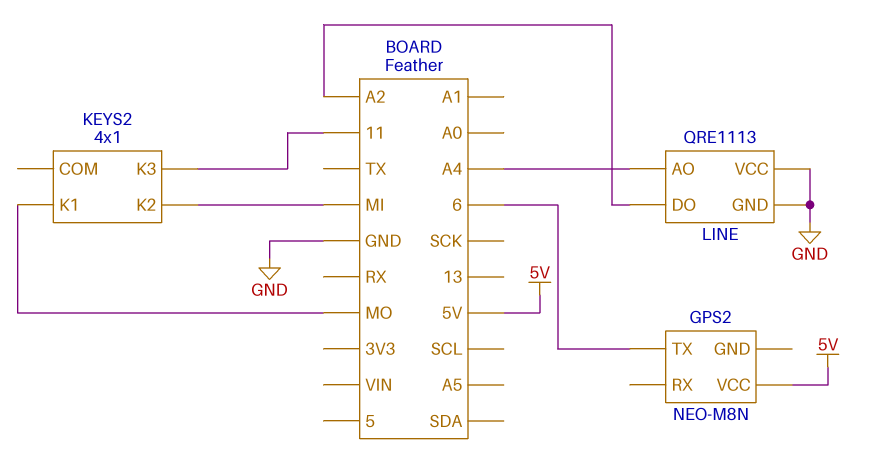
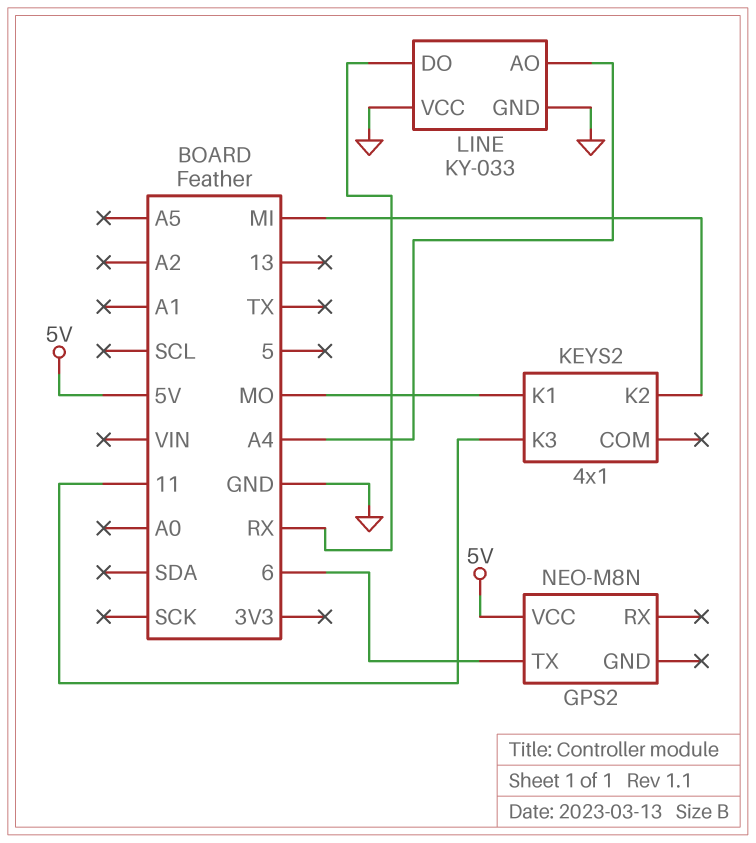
LINE: QRE1113 -> KY-033
LINE pin DO: A2 -> RX

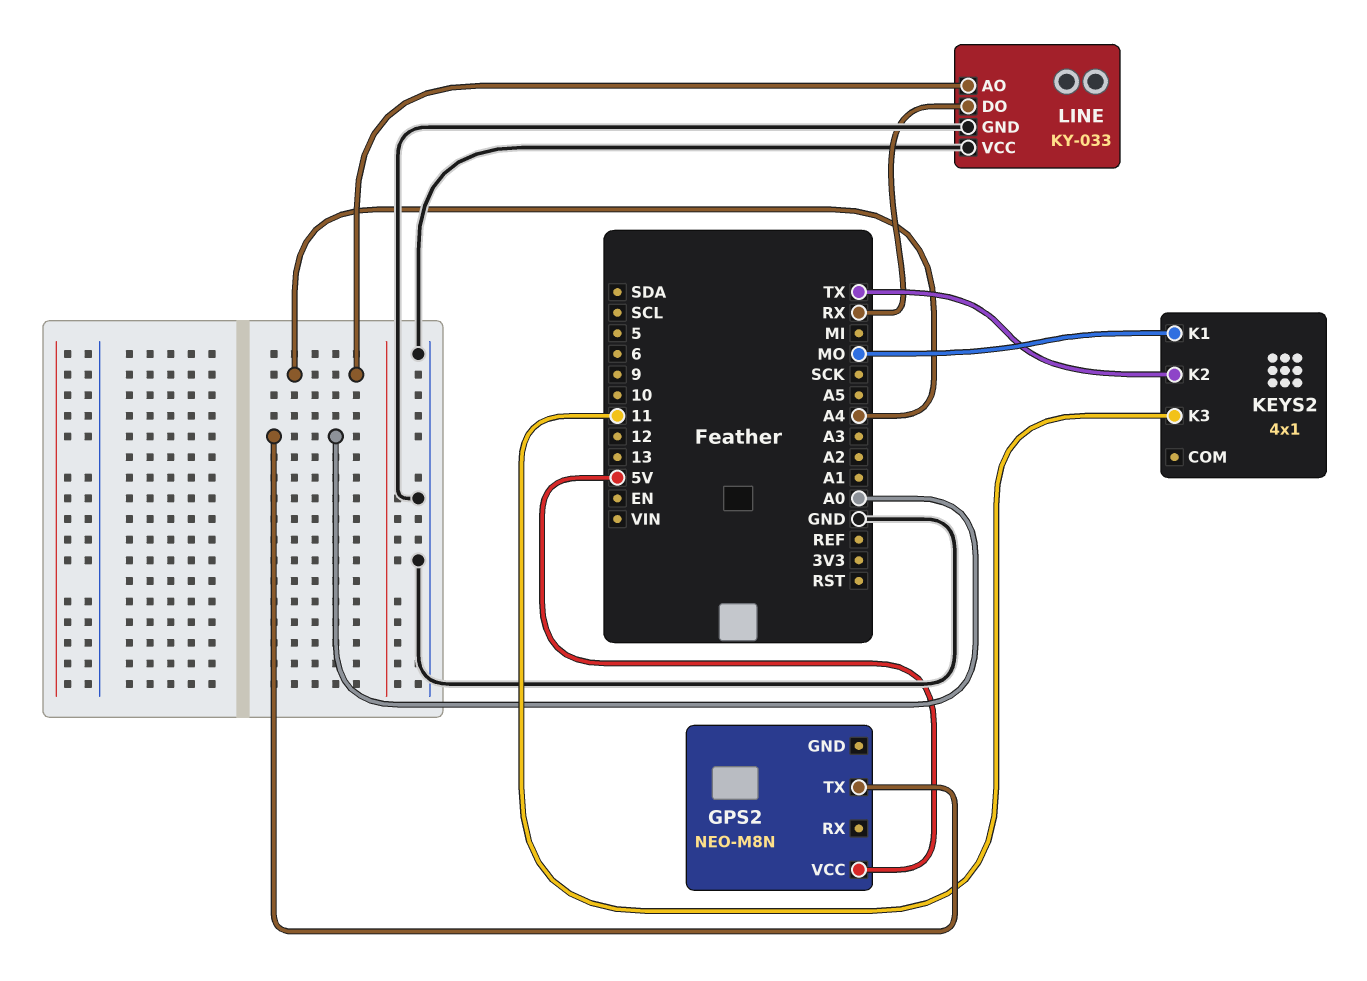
GPS2 pin TX: 6 -> A0
KEYS2 pin K2: MI -> TX

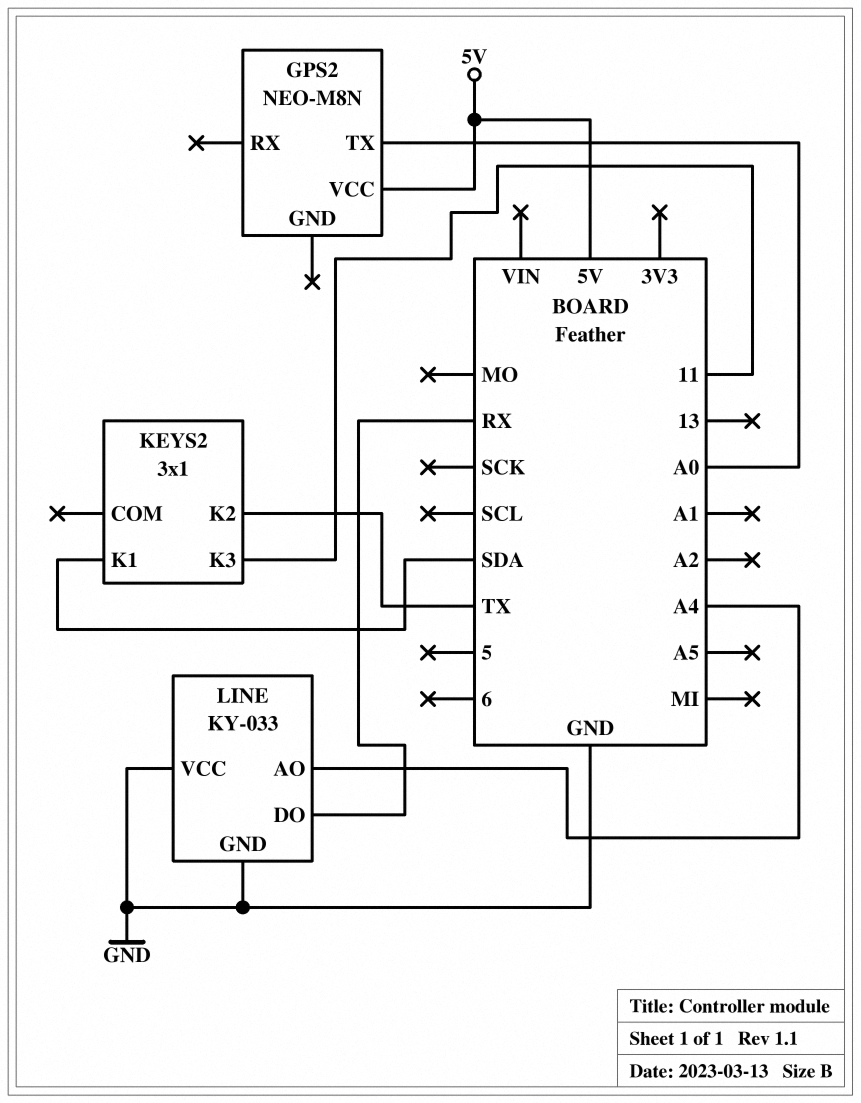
KEYS2: 4x1 -> 3x1
KEYS2 pin K1: MO -> SDA

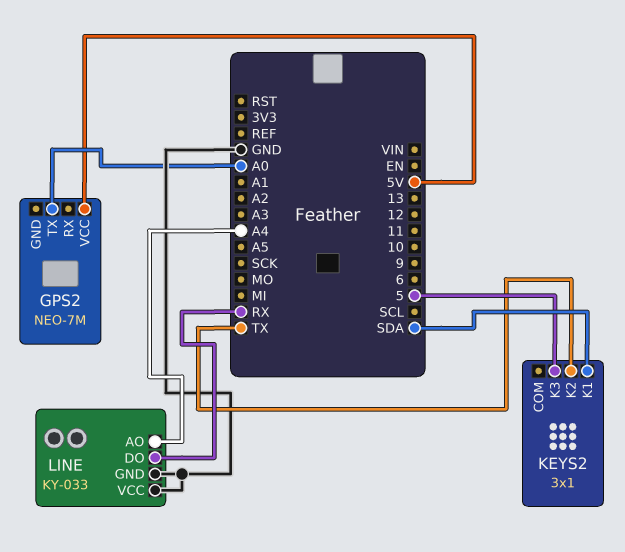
GPS2: NEO-M8N -> NEO-7M
KEYS2 pin K3: 11 -> 5

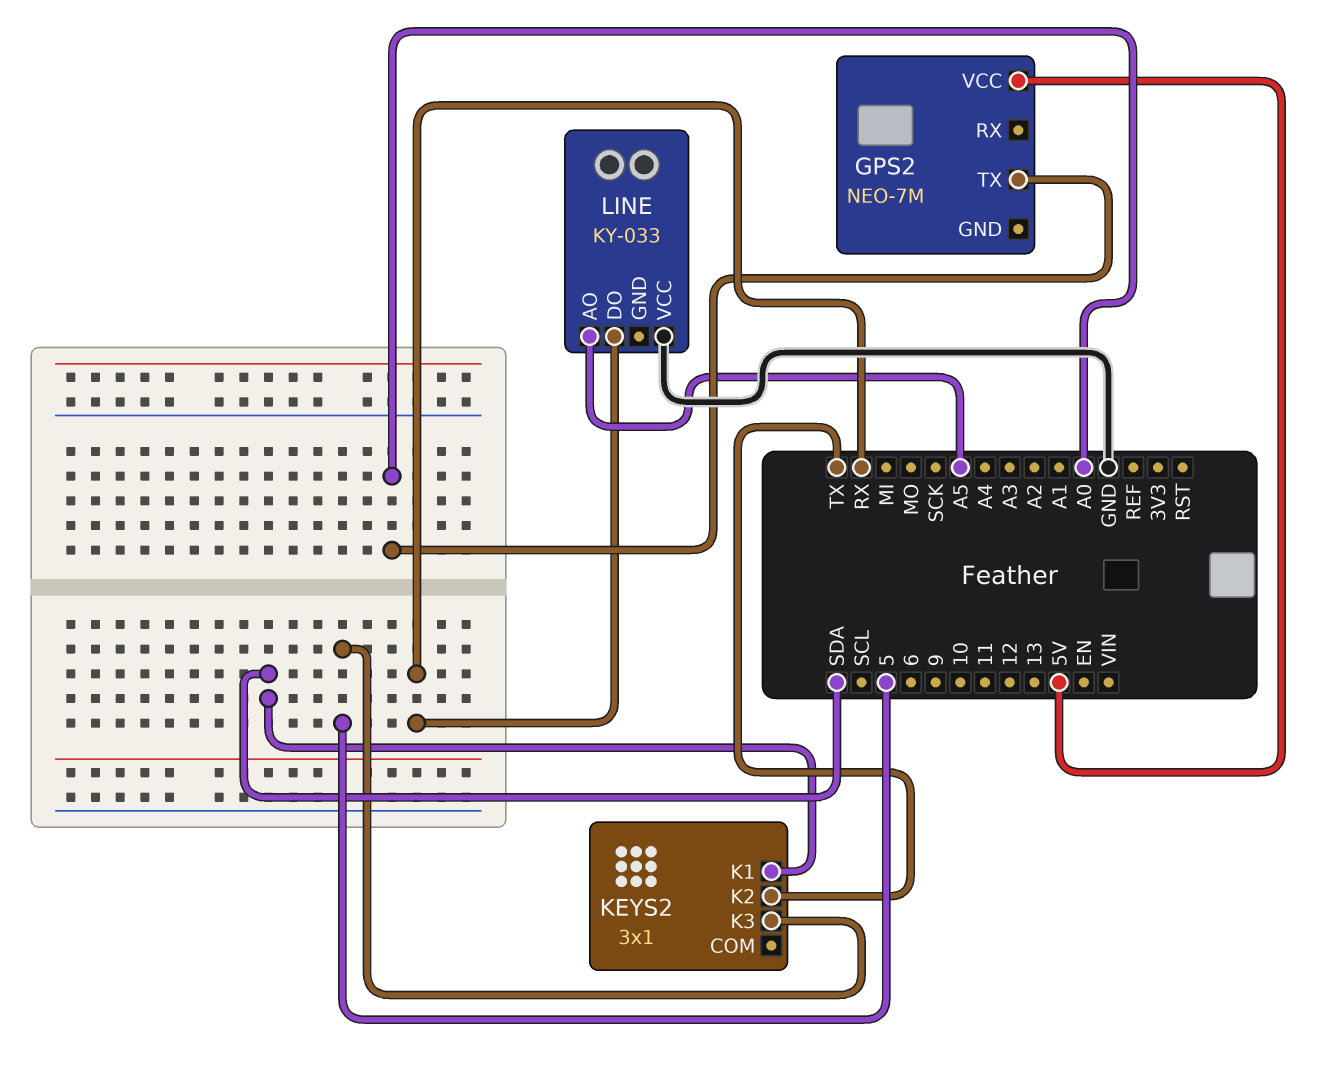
LINE pin AO: A4 -> A5
LINE pin GND: GND -> none

